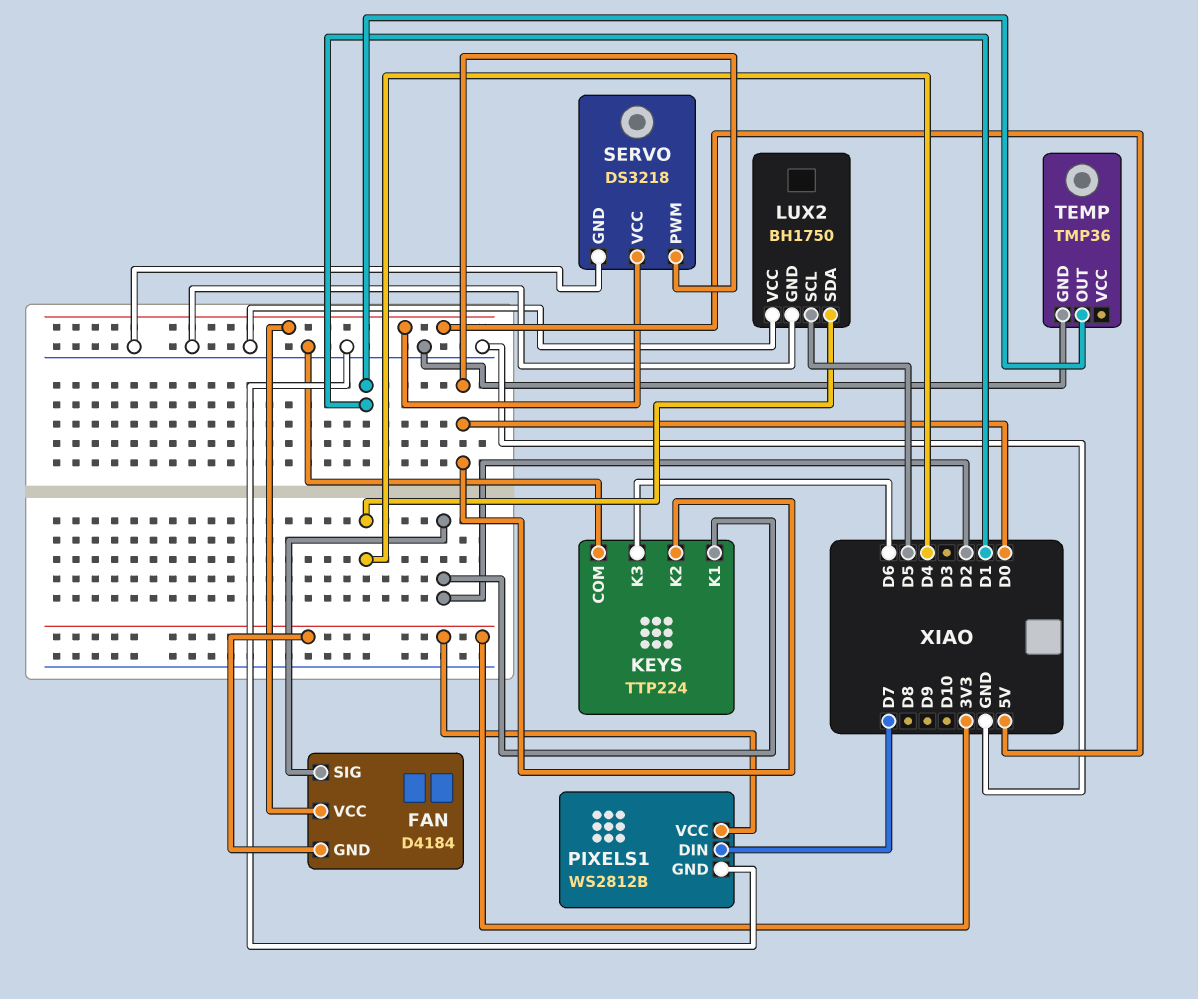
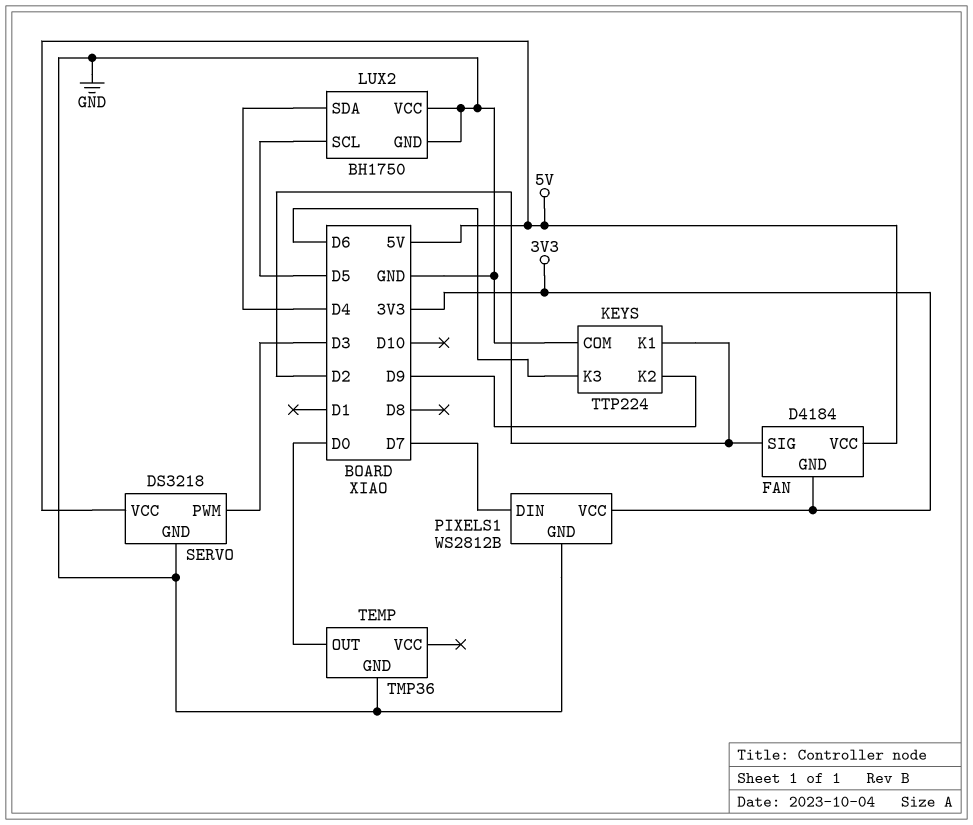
KEYS pin K2: D0 -> D9
SERVO pin PWM: D0 -> D3
TEMP pin OUT: D1 -> D0

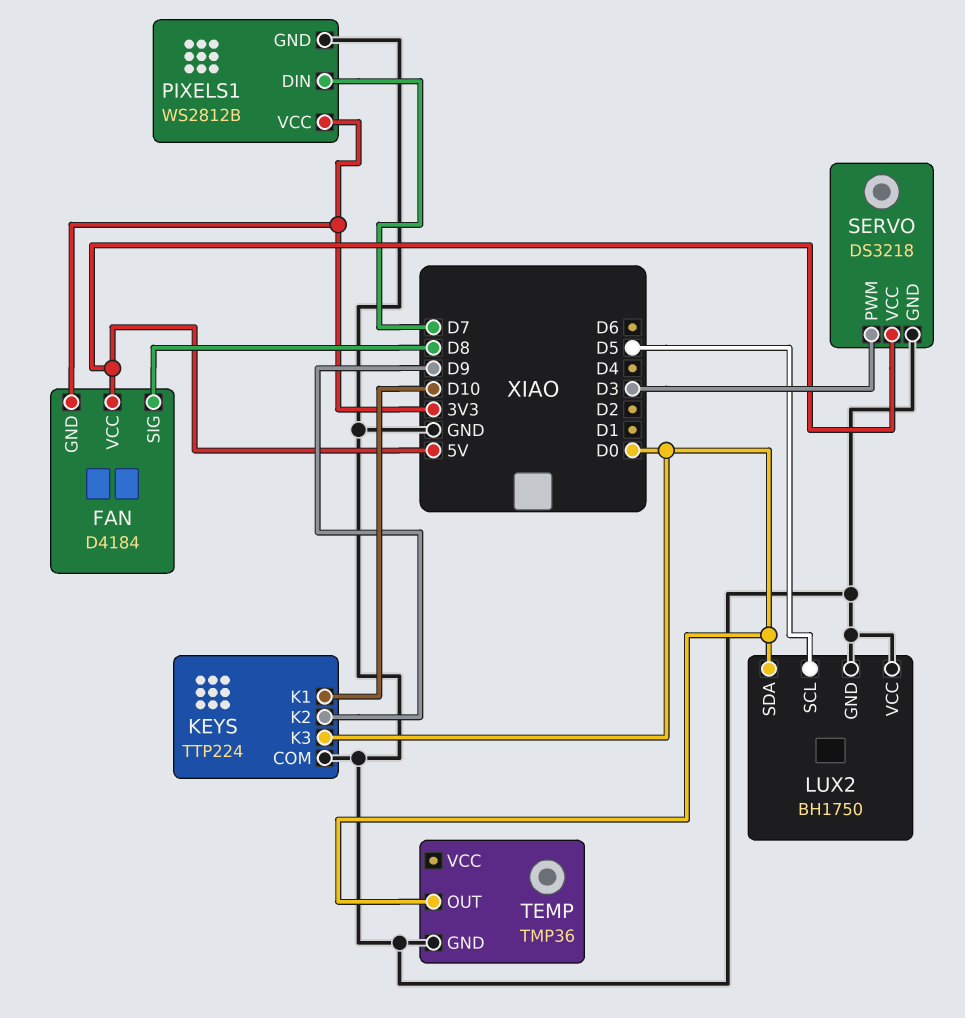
FAN pin SIG: D2 -> D8
KEYS pin K1: D2 -> D10
KEYS pin K3: D6 -> D0
LUX2 pin SDA: D4 -> D0

